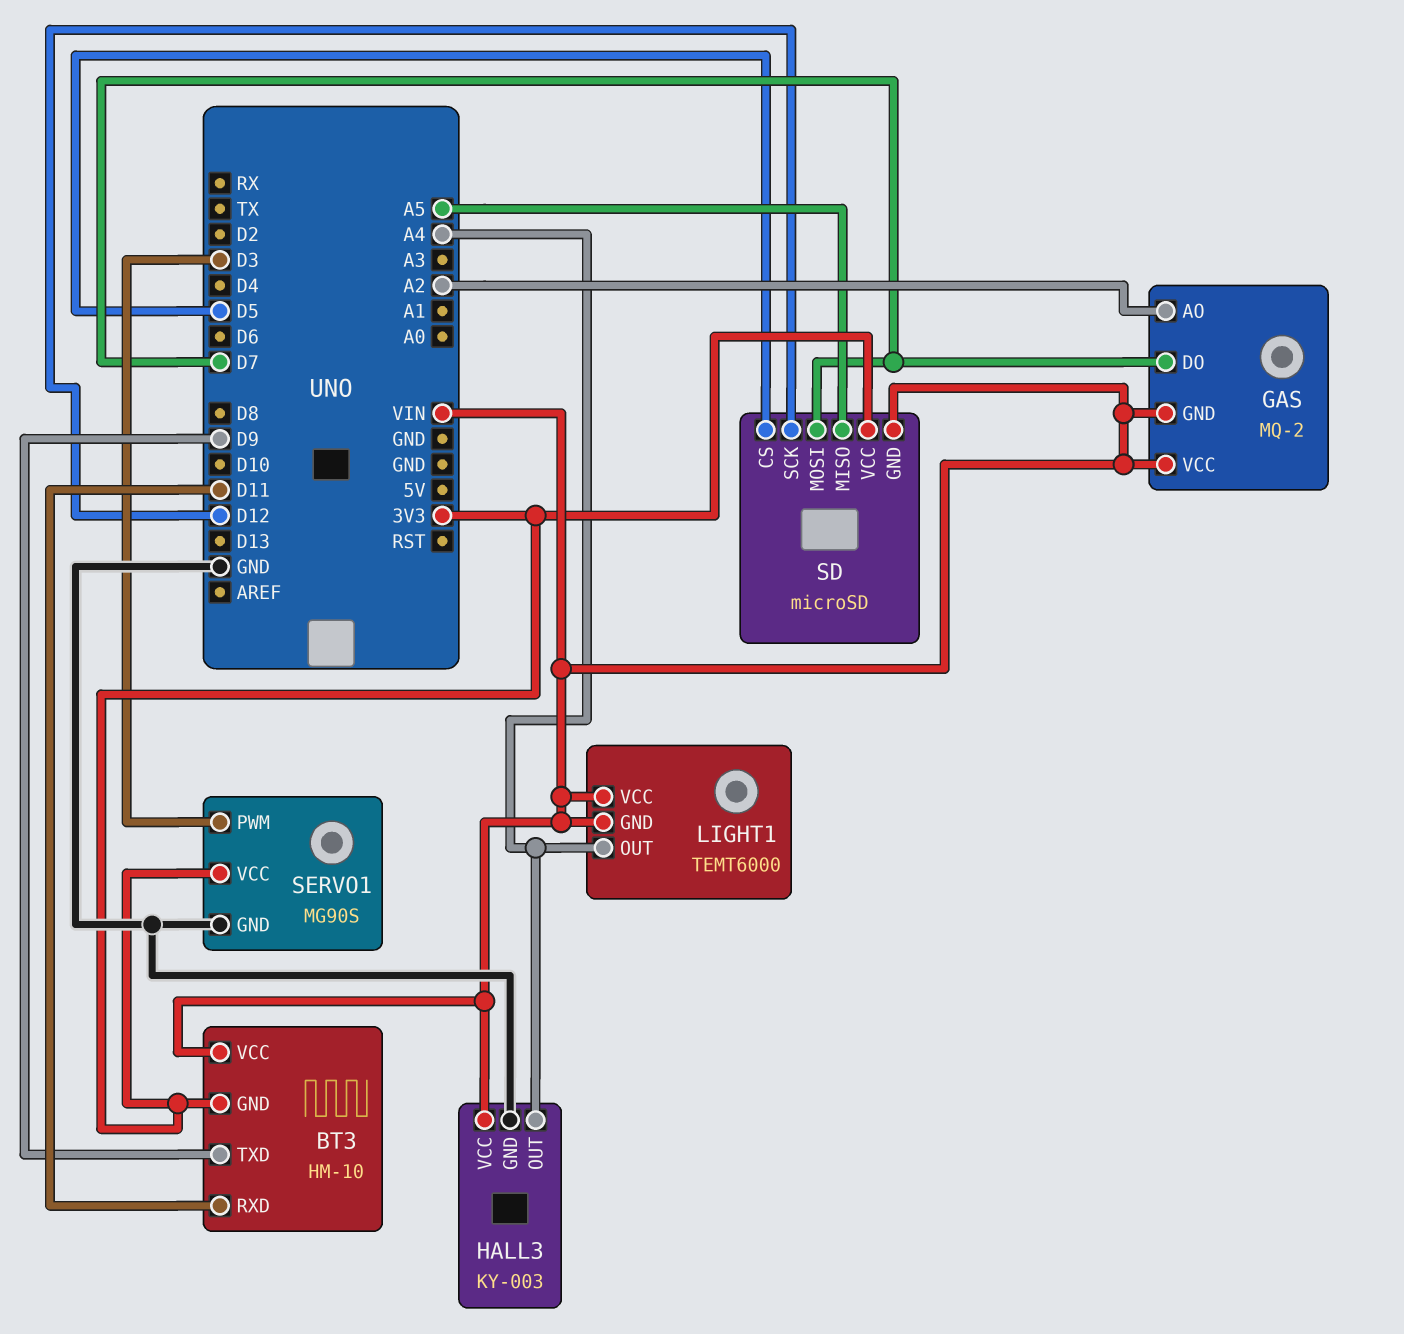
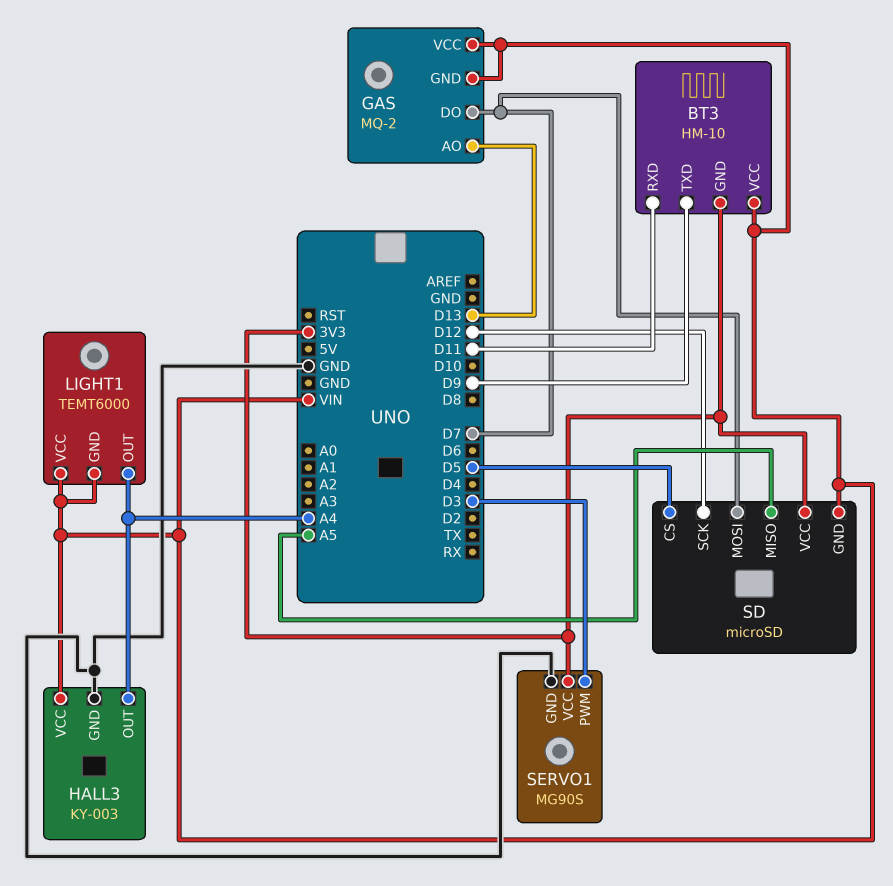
GAS pin AO: A2 -> D13

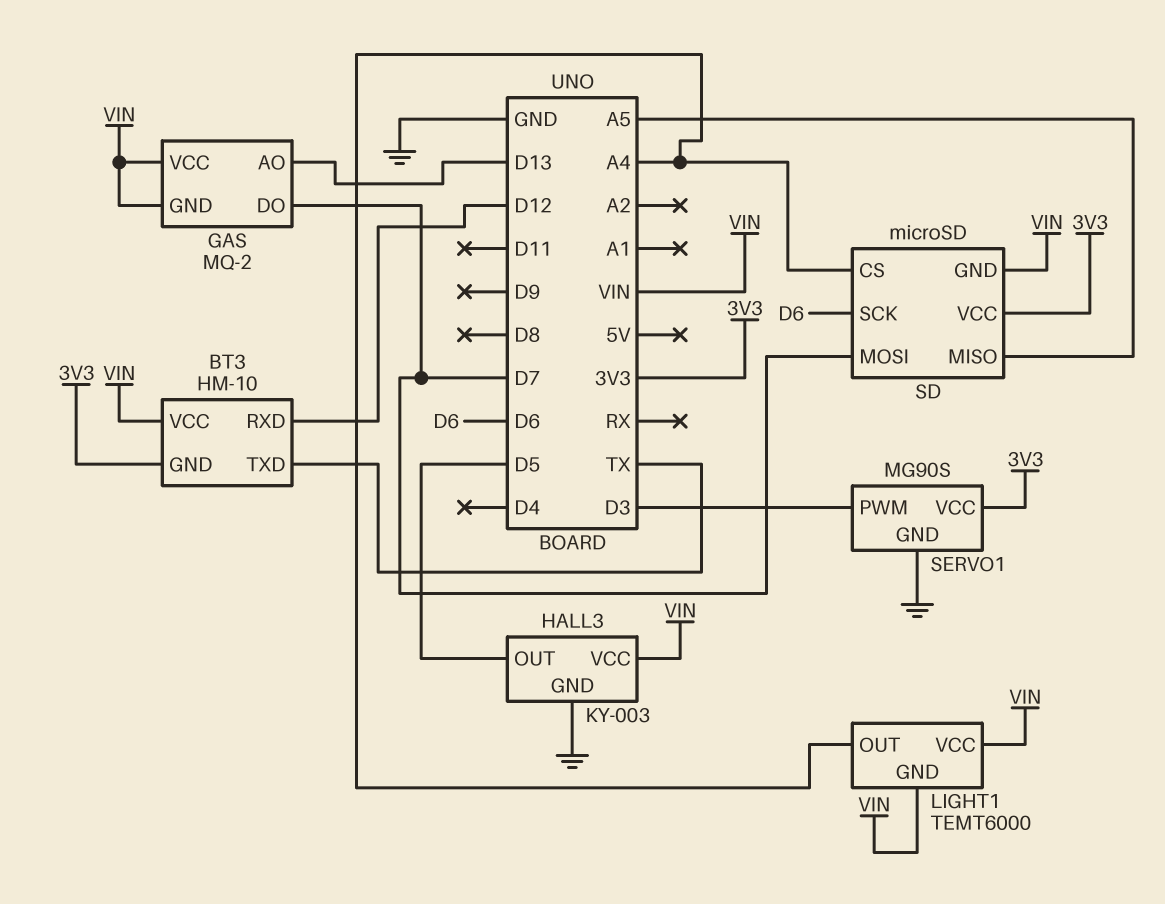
BT3 pin RXD: D11 -> D12
BT3 pin TXD: D9 -> TX
HALL3 pin OUT: A4 -> D5
SD pin CS: D5 -> A4
SD pin SCK: D12 -> D6

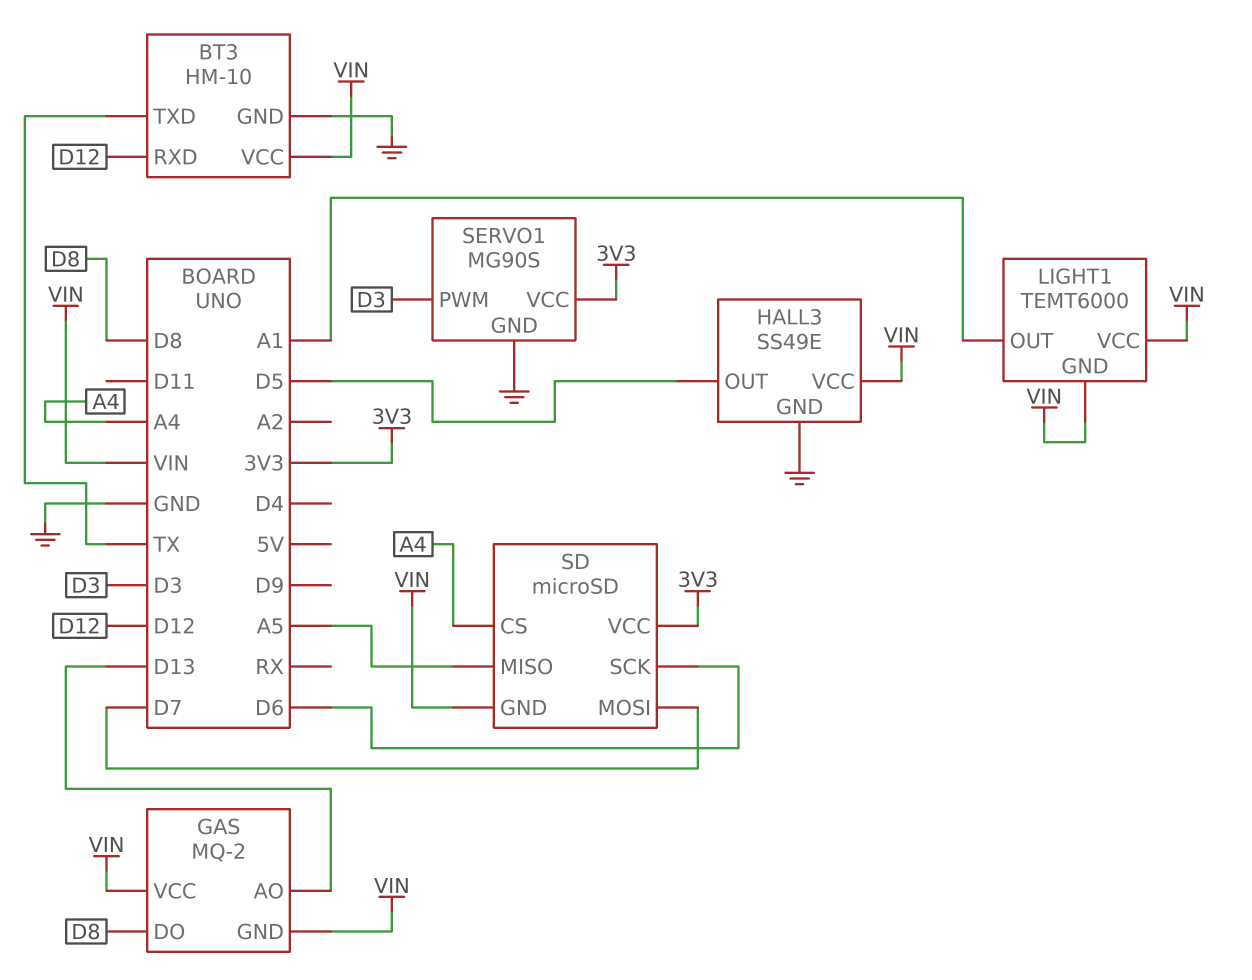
BT3 pin GND: 3V3 -> GND
GAS pin DO: D7 -> D8
HALL3: KY-003 -> SS49E
LIGHT1 pin OUT: A4 -> A1

